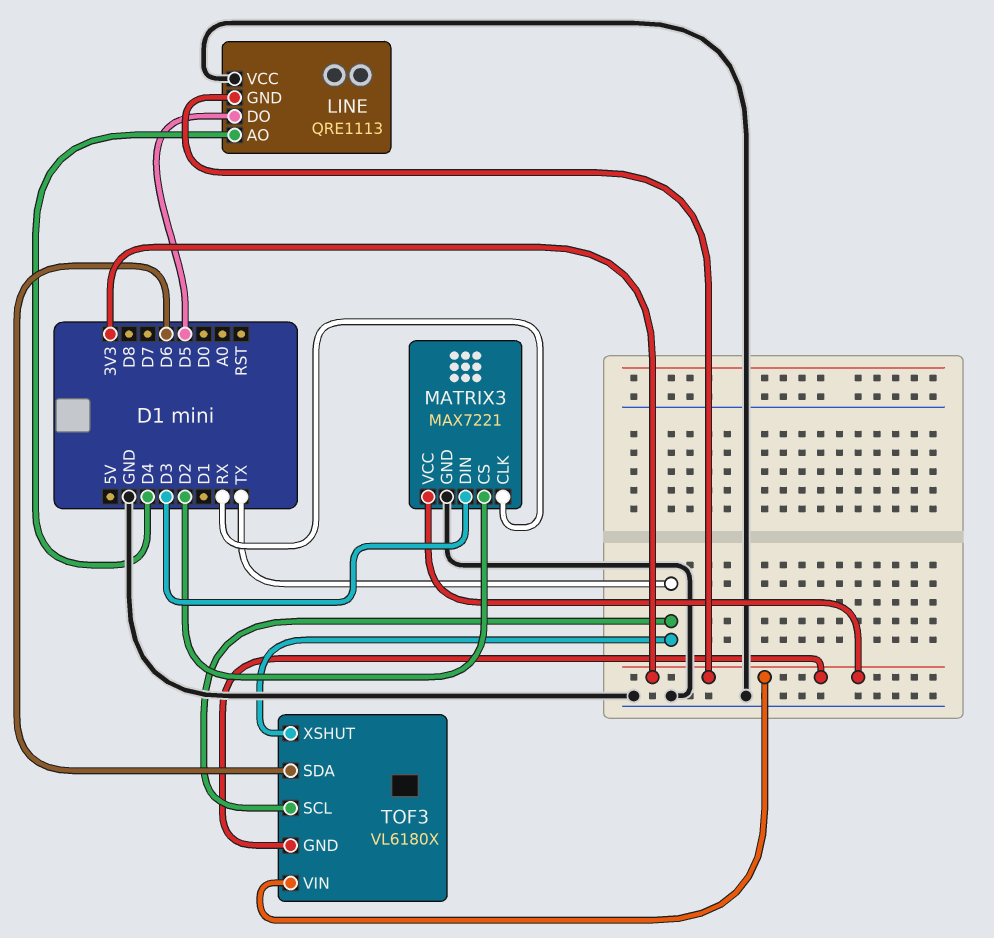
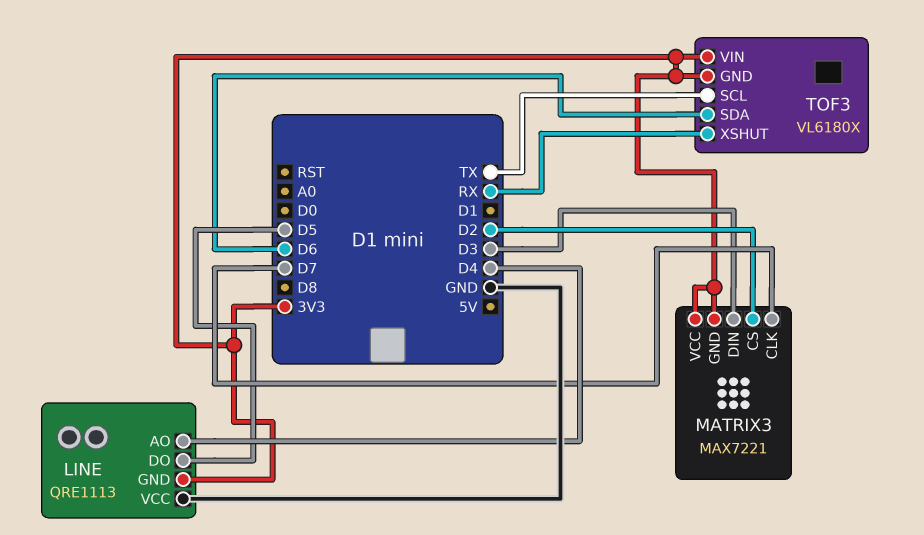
MATRIX3 pin CLK: RX -> D7
MATRIX3 pin GND: GND -> 3V3
TOF3 pin XSHUT: TX -> RX

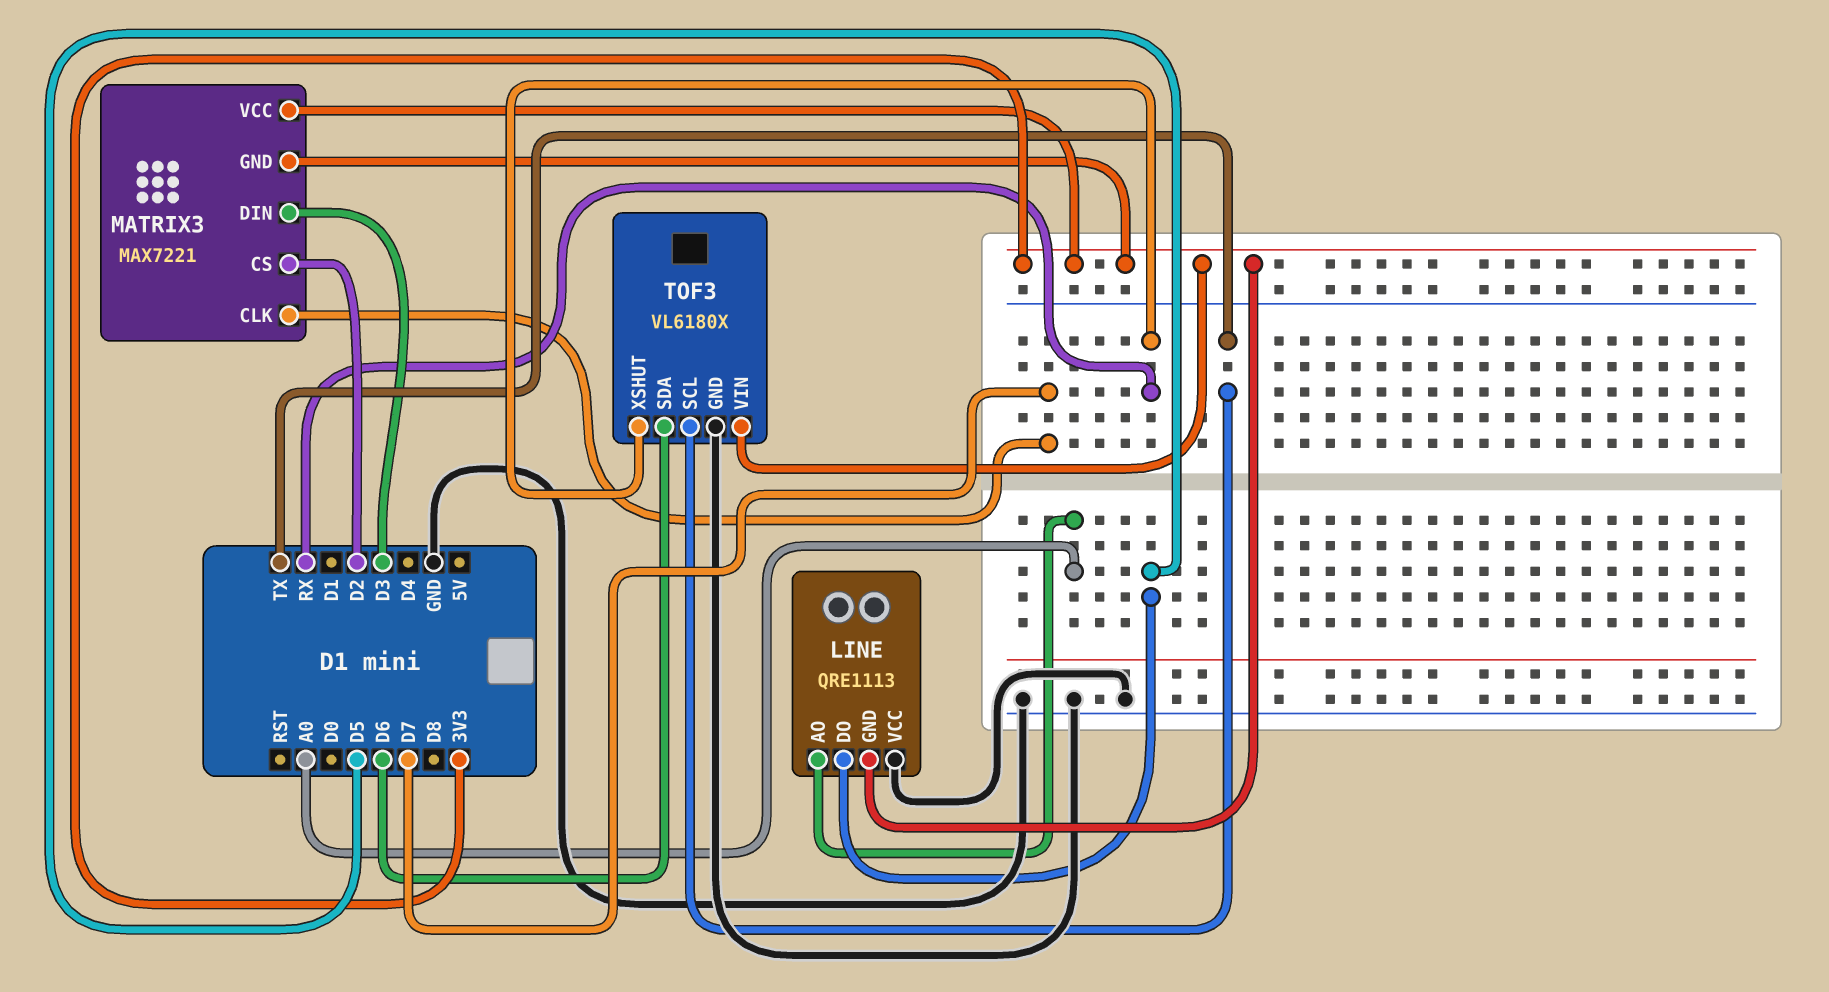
LINE pin AO: D4 -> A0
TOF3 pin GND: 3V3 -> GND

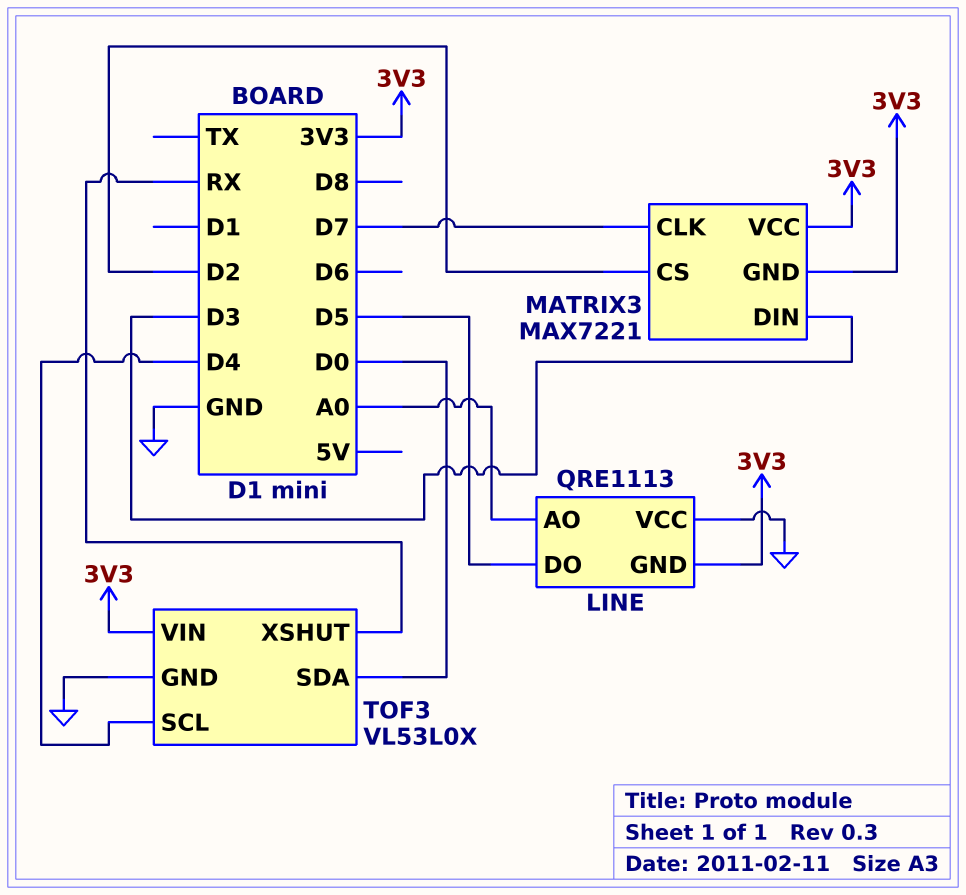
TOF3: VL6180X -> VL53L0X
TOF3 pin SCL: TX -> D4
TOF3 pin SDA: D6 -> D0

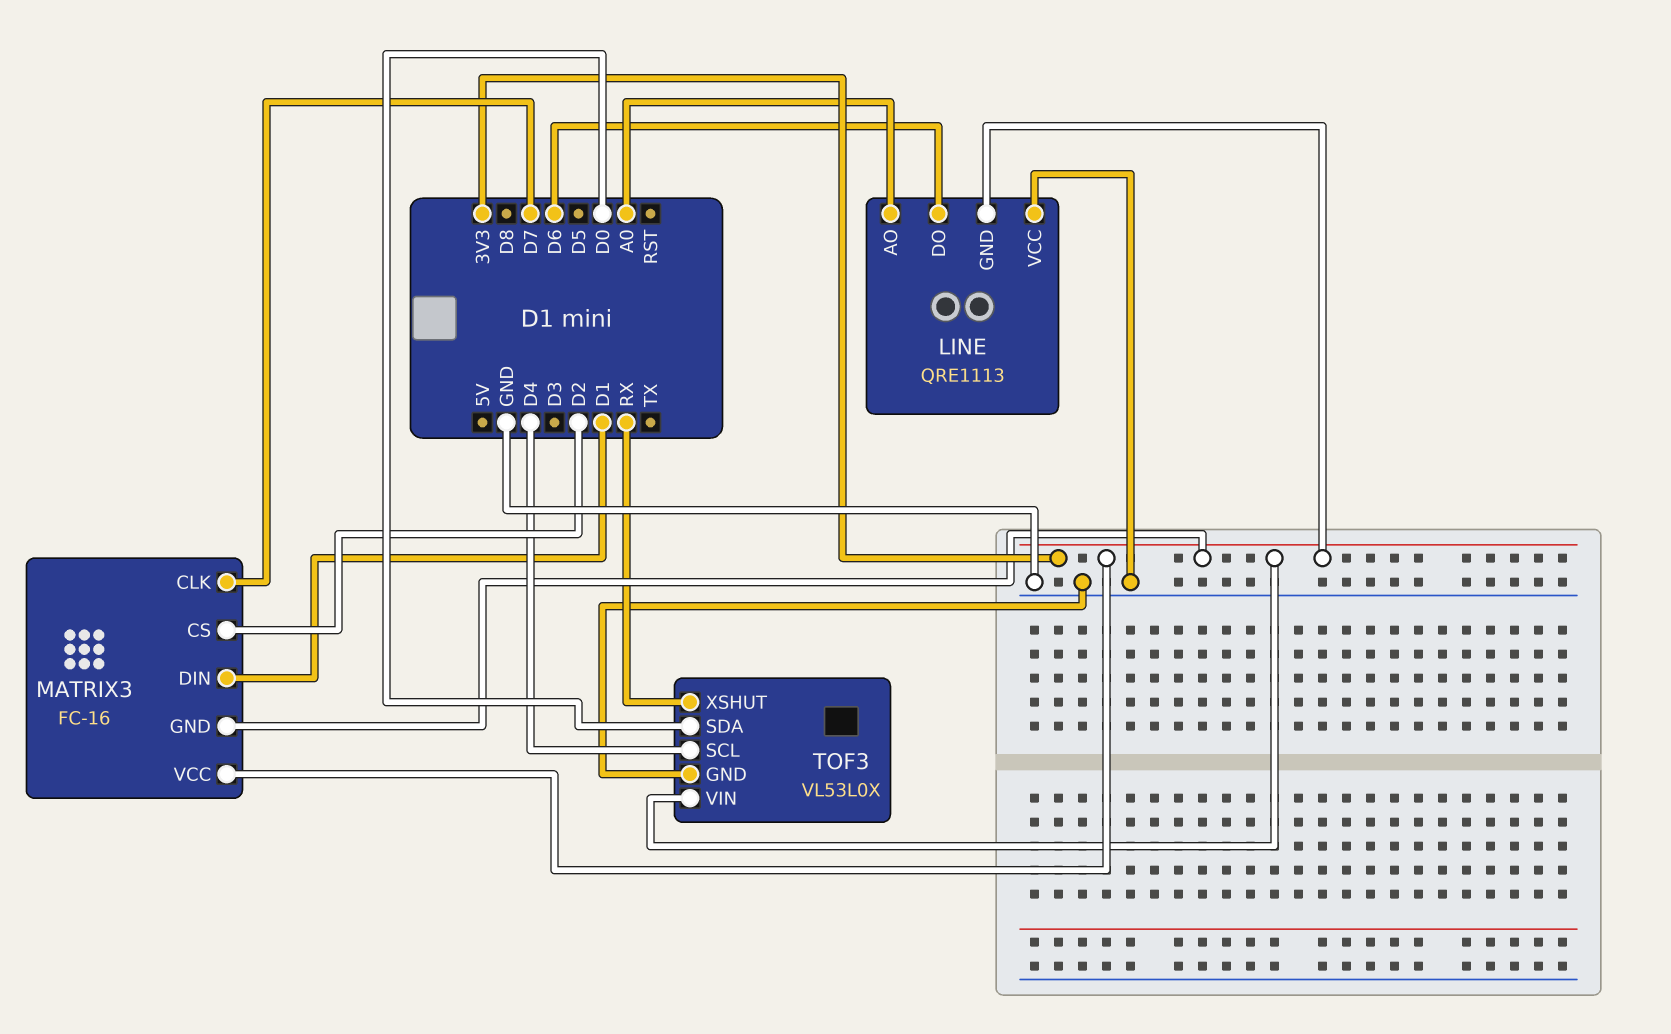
LINE pin DO: D5 -> D6
MATRIX3: MAX7221 -> FC-16
MATRIX3 pin DIN: D3 -> D1

